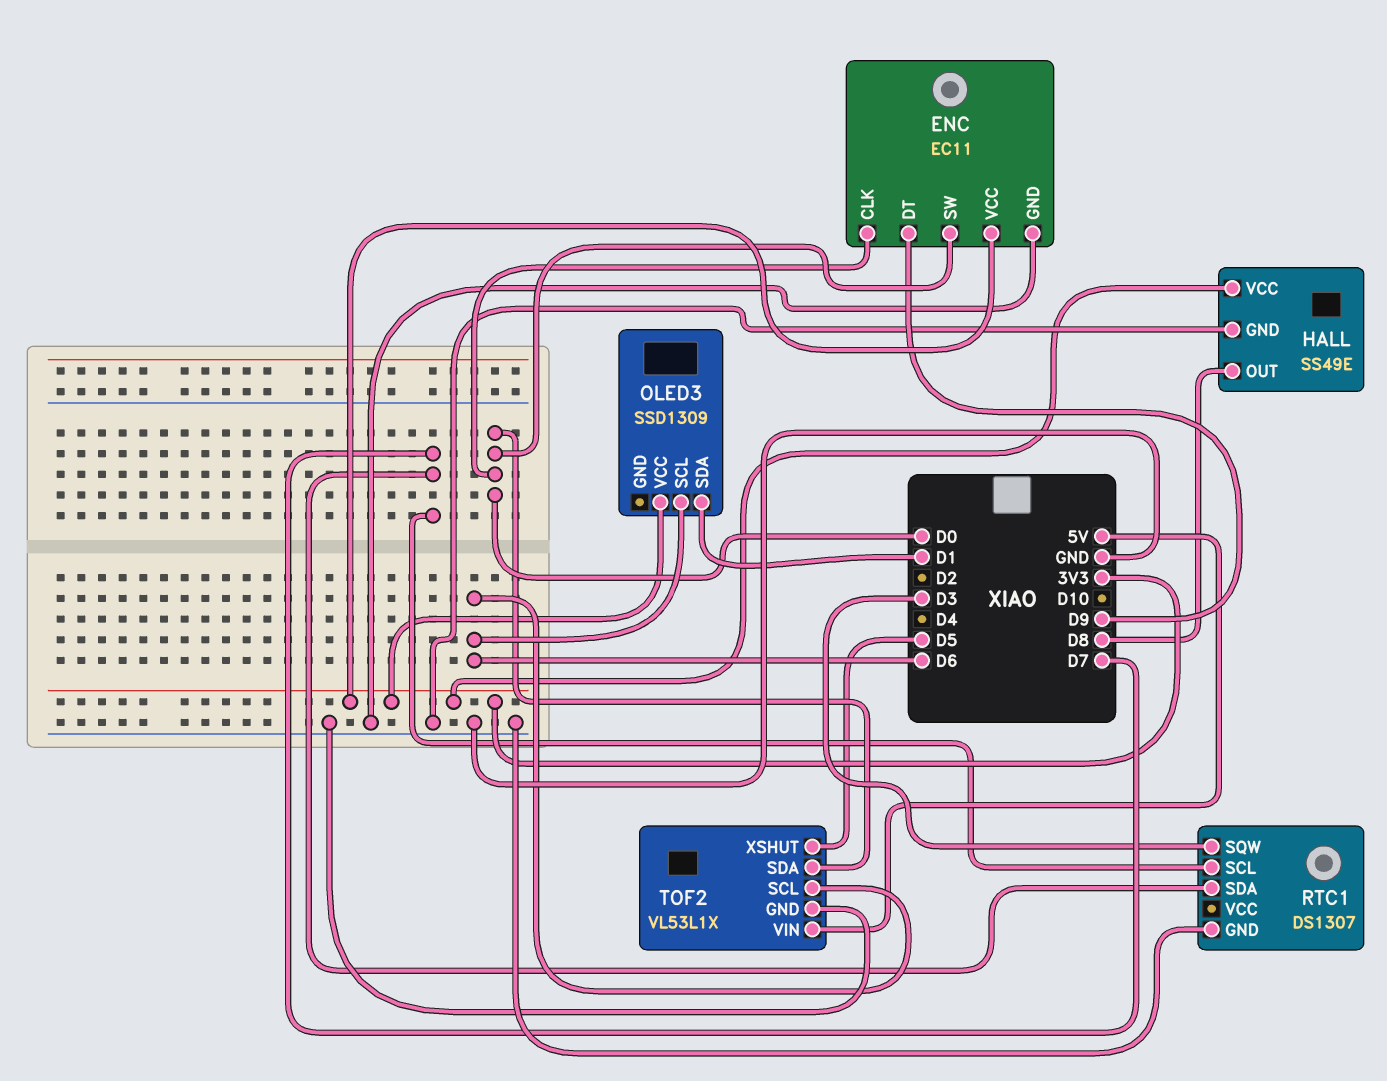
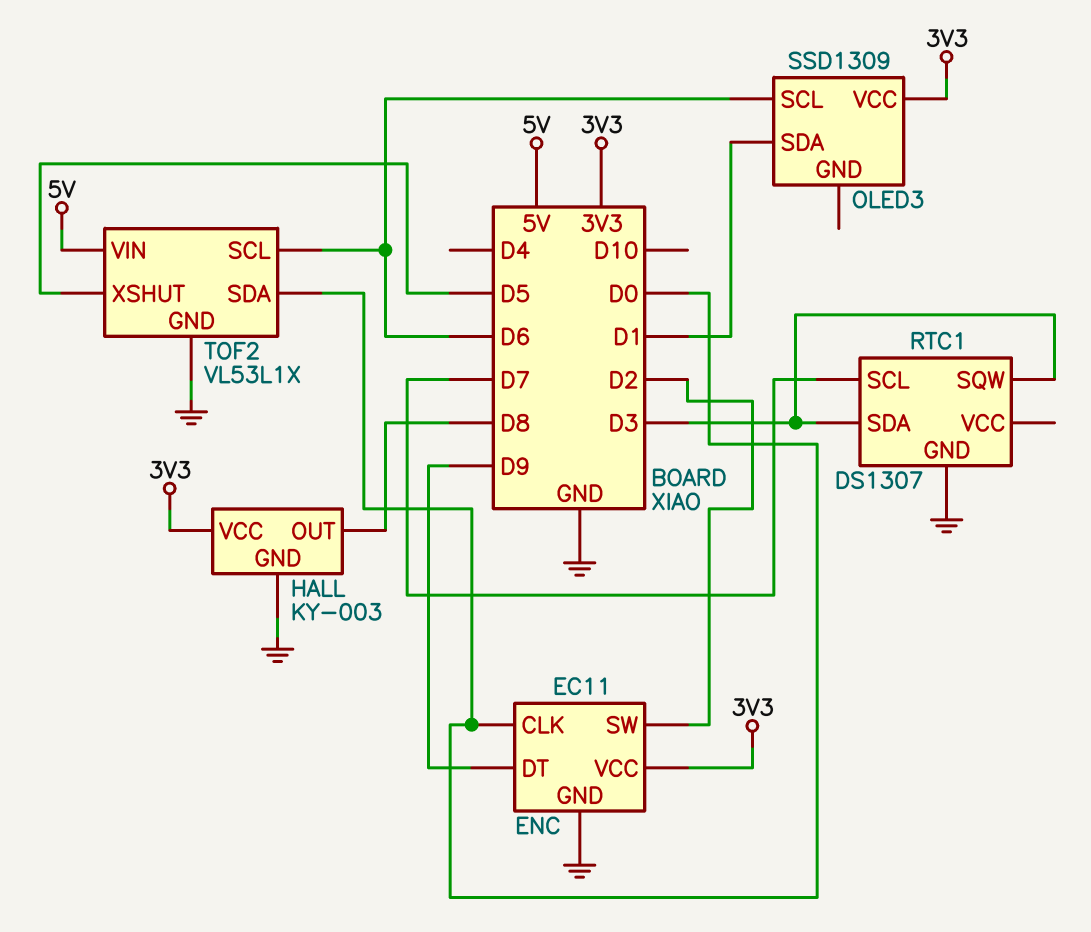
ENC pin SW: D0 -> D2
HALL: SS49E -> KY-003
RTC1 pin SDA: D7 -> D3

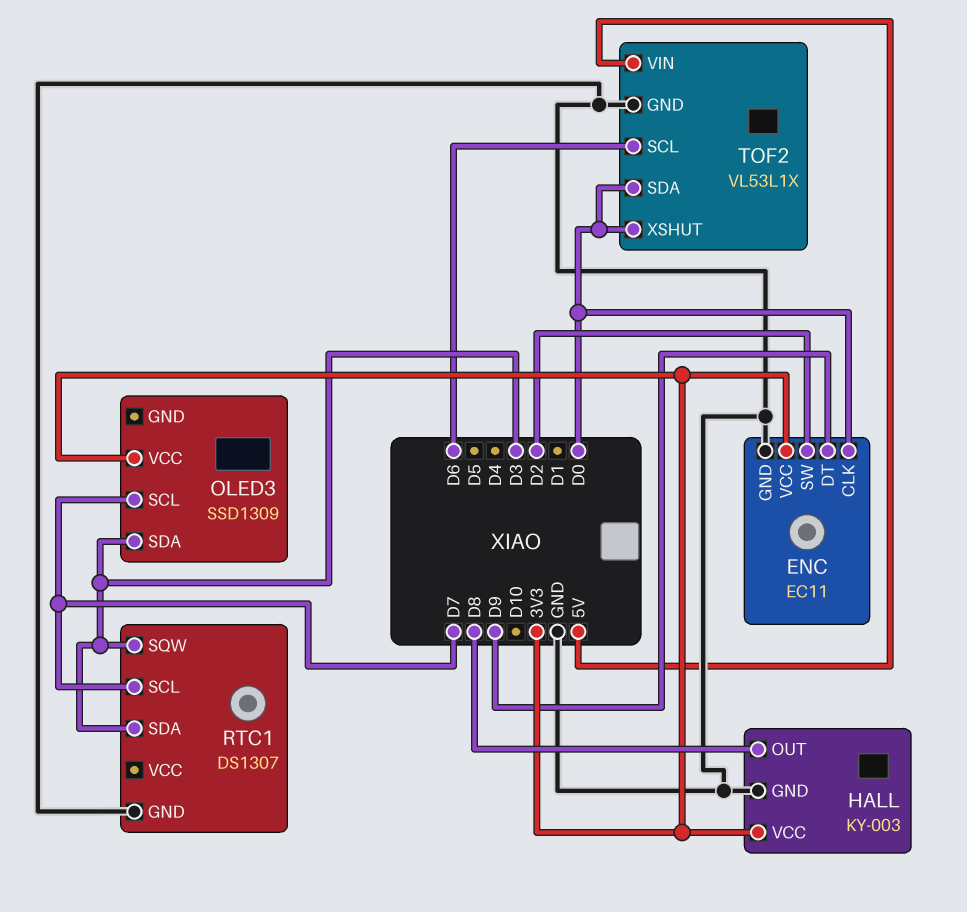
OLED3 pin SCL: D6 -> D7
OLED3 pin SDA: D1 -> D3
TOF2 pin XSHUT: D5 -> D0

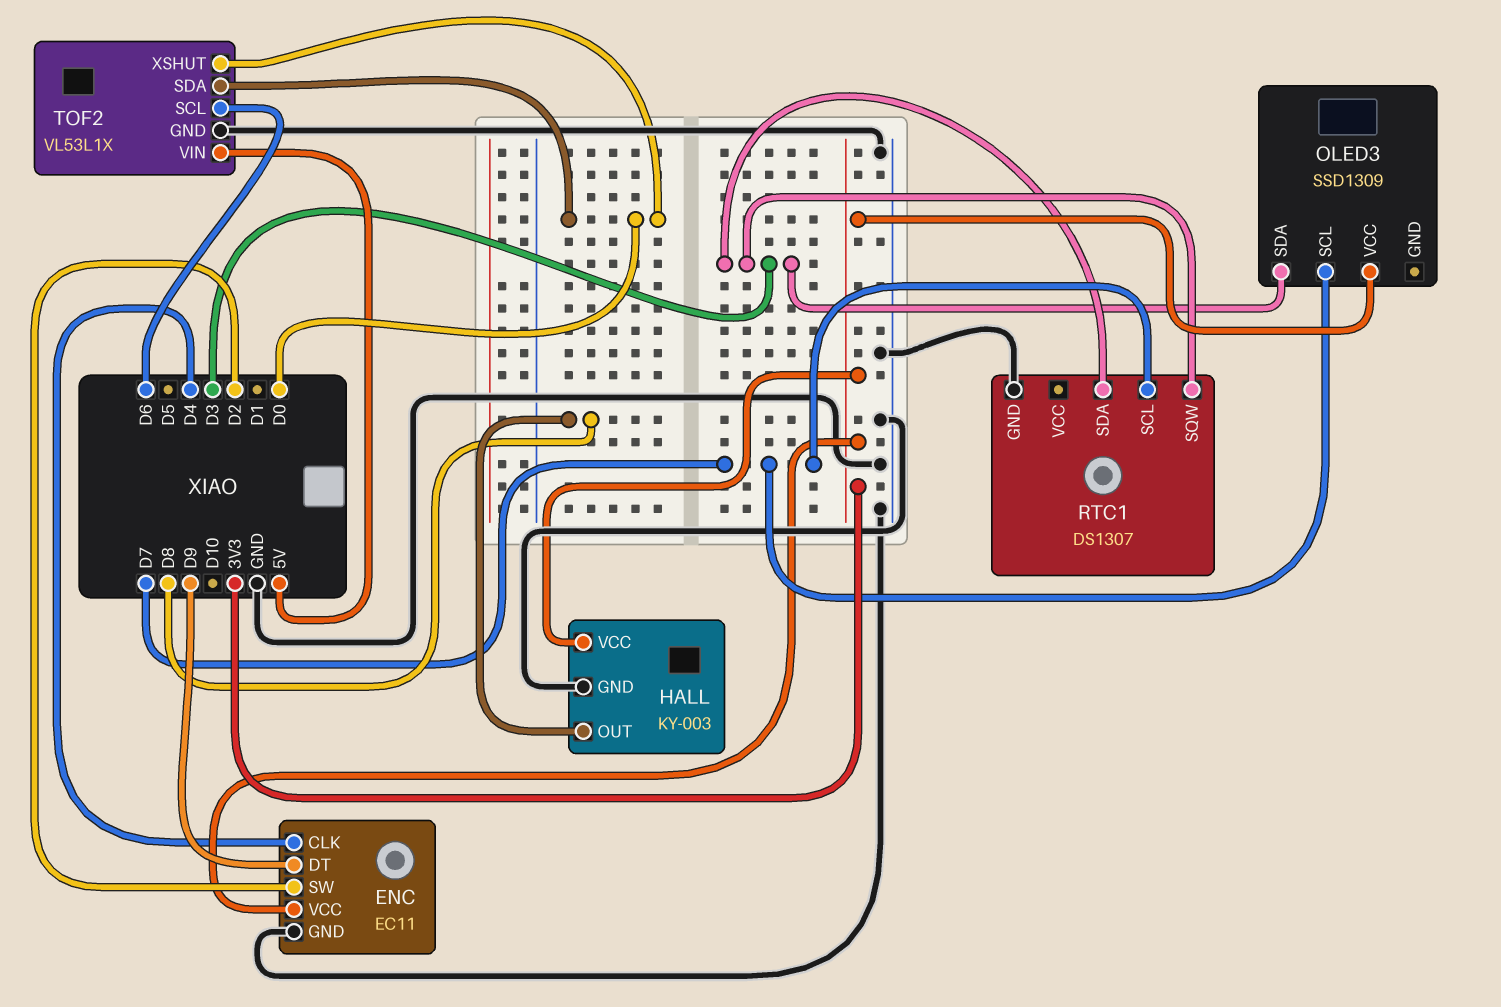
ENC pin CLK: D0 -> D4

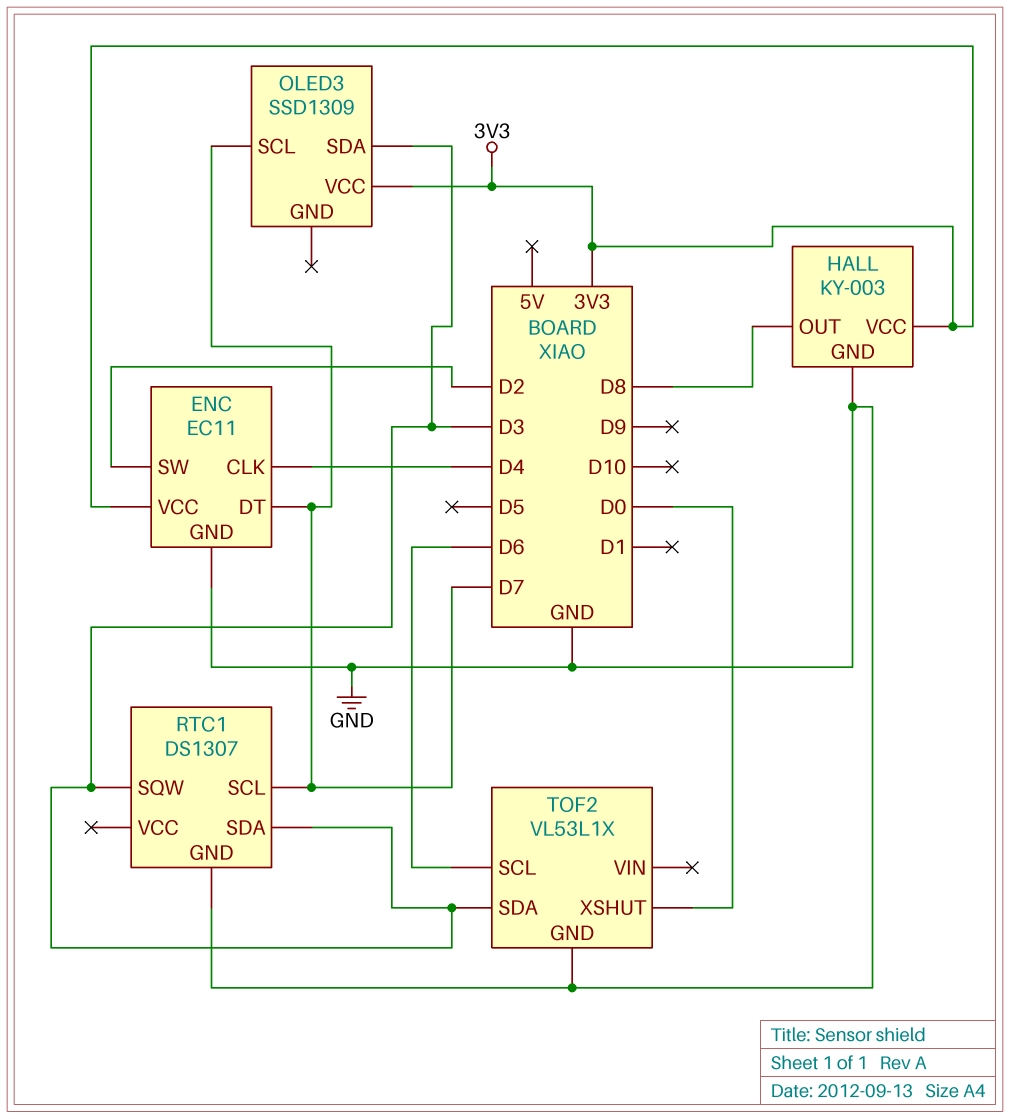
ENC pin DT: D9 -> D7
TOF2 pin SDA: D0 -> D3
TOF2 pin VIN: 5V -> none

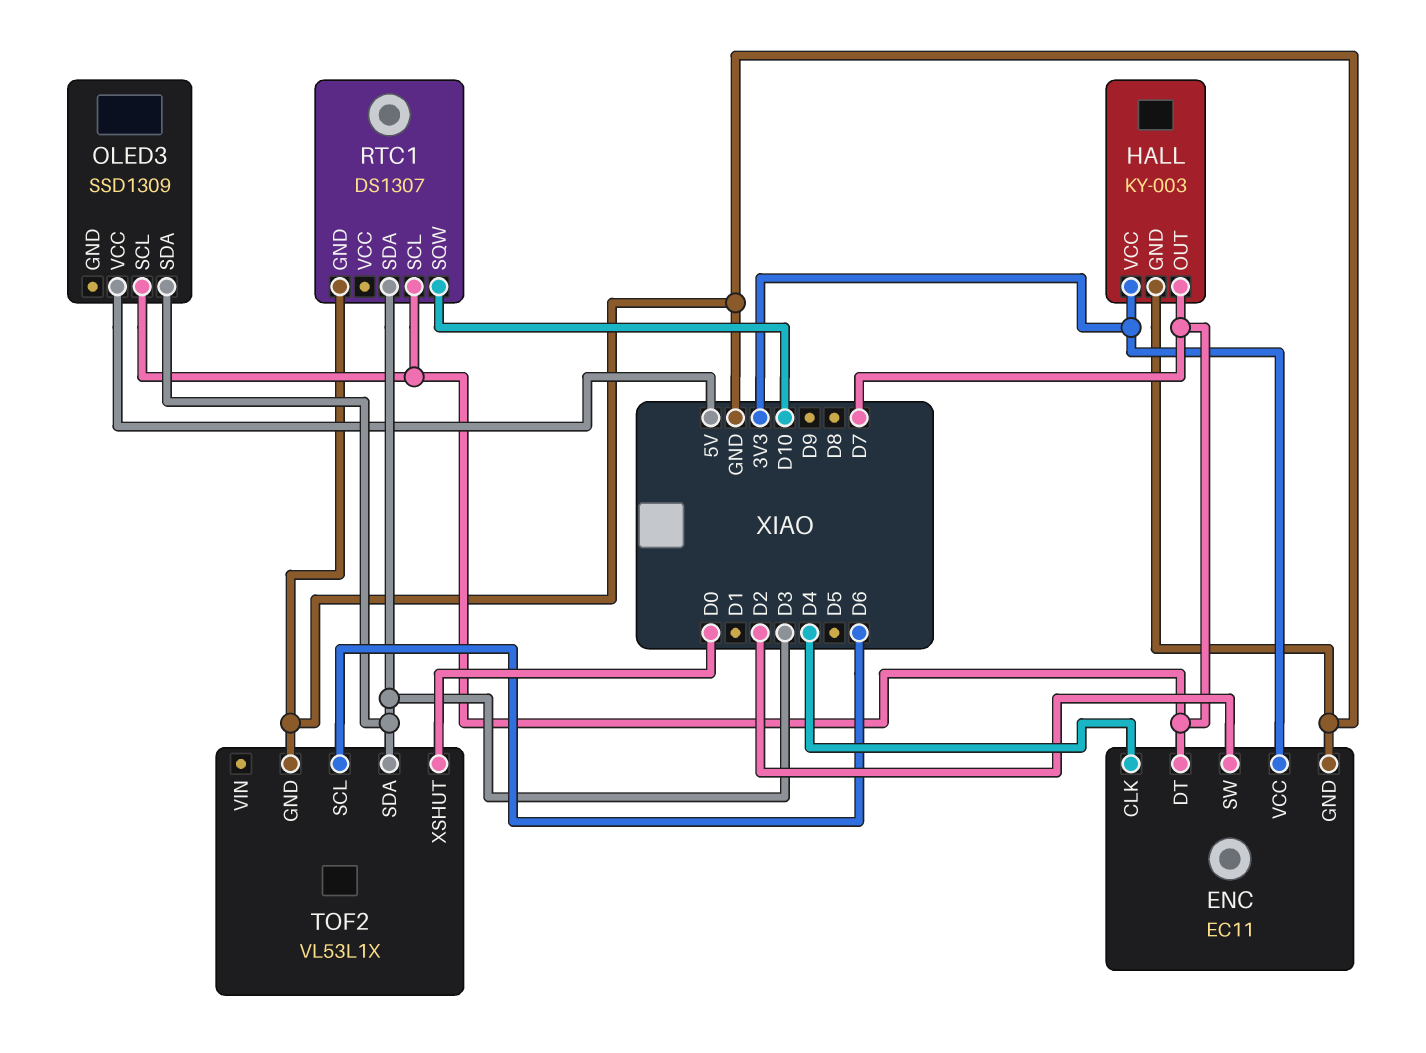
HALL pin OUT: D8 -> D7
OLED3 pin VCC: 3V3 -> 5V
RTC1 pin SQW: D3 -> D10

